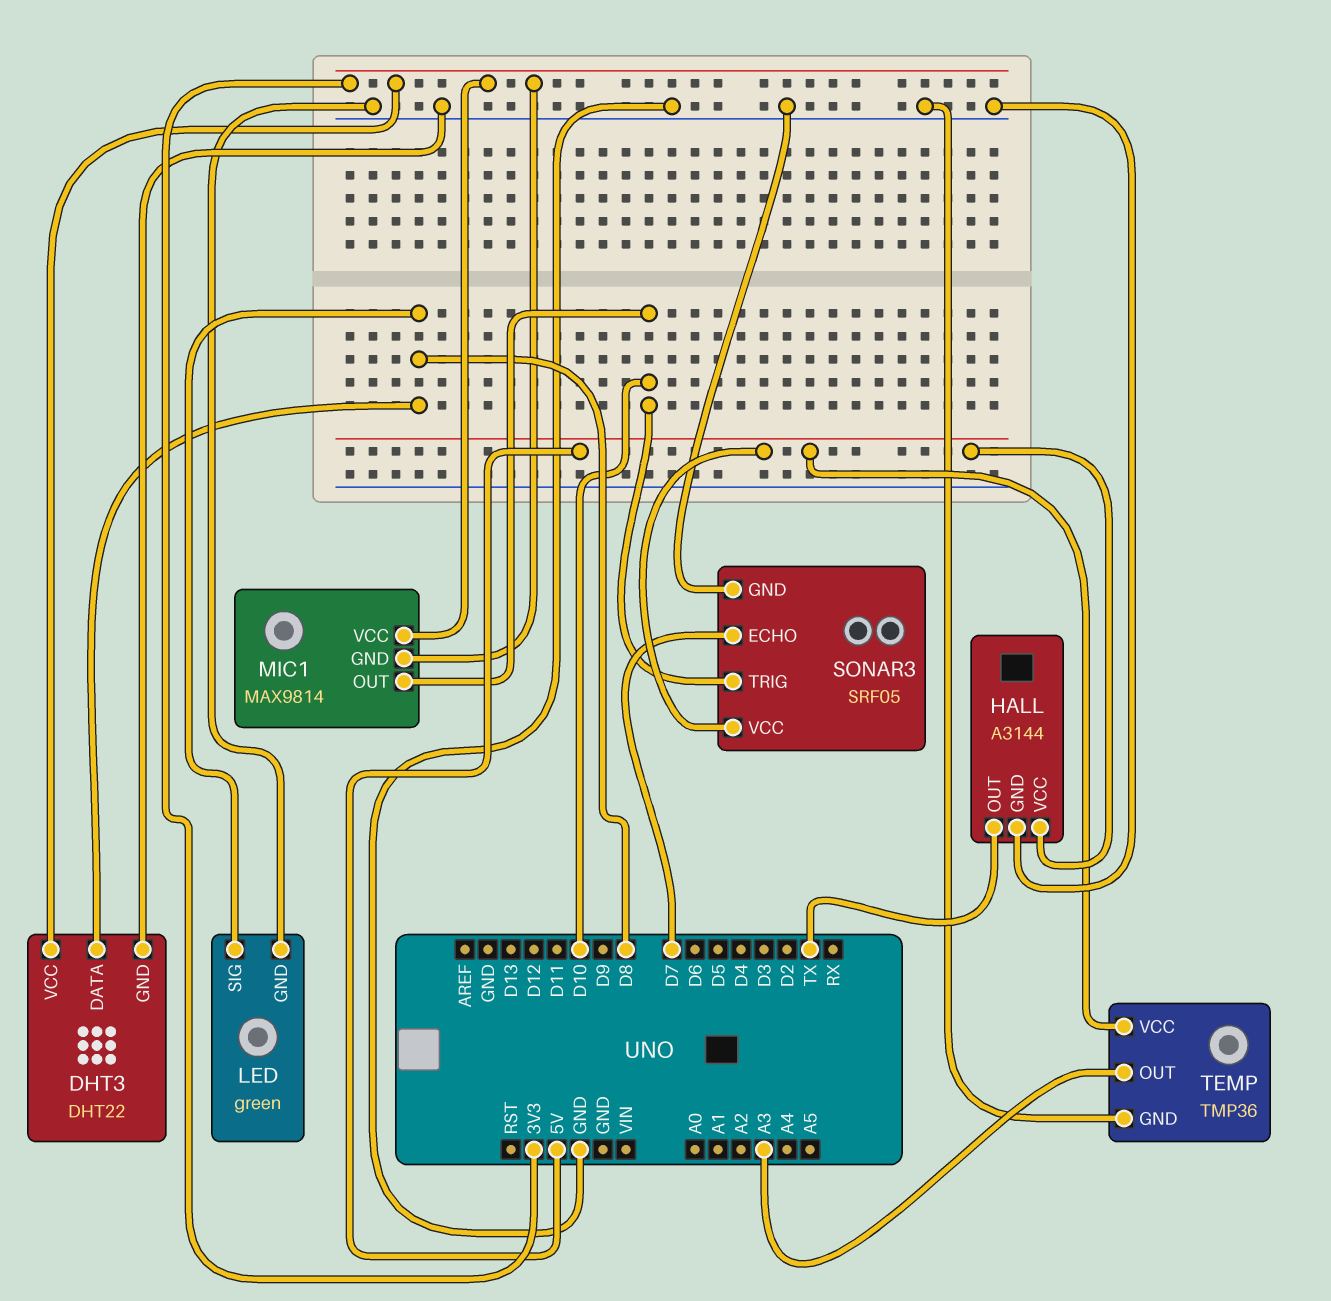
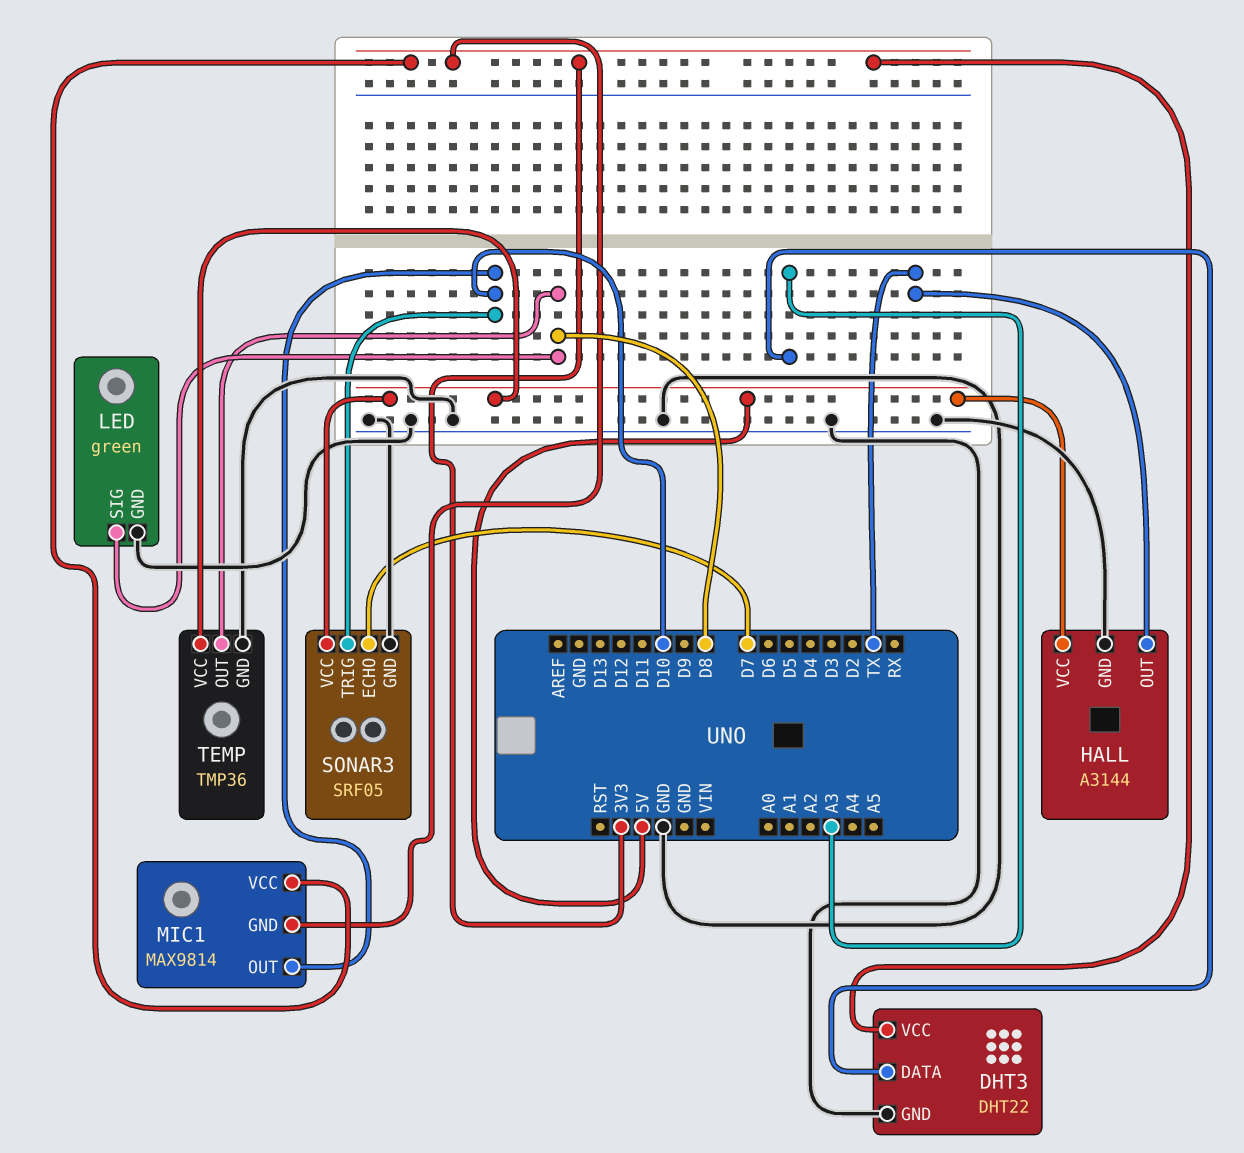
DHT3 pin DATA: D8 -> A3
TEMP pin OUT: A3 -> D8

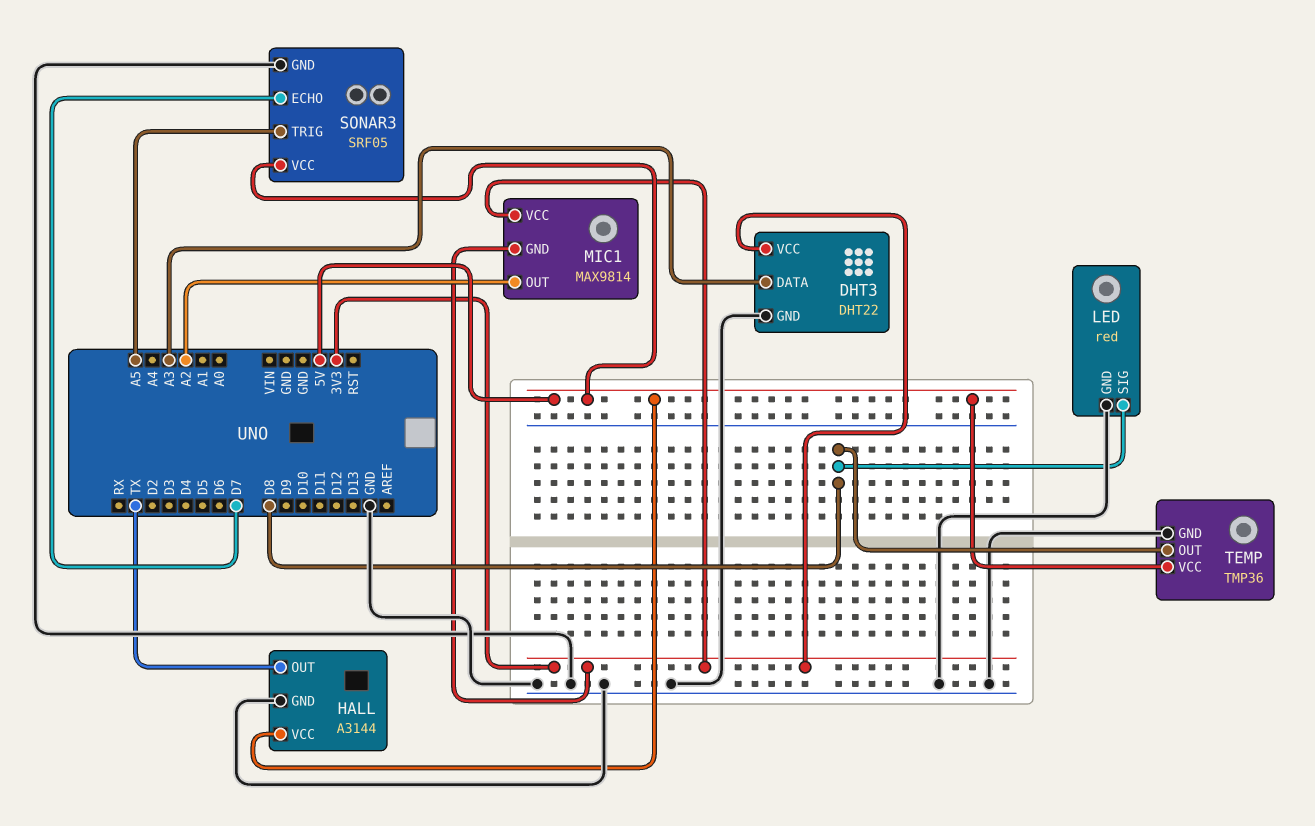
LED: green -> red
MIC1 pin OUT: D10 -> A2
SONAR3 pin TRIG: D10 -> A5

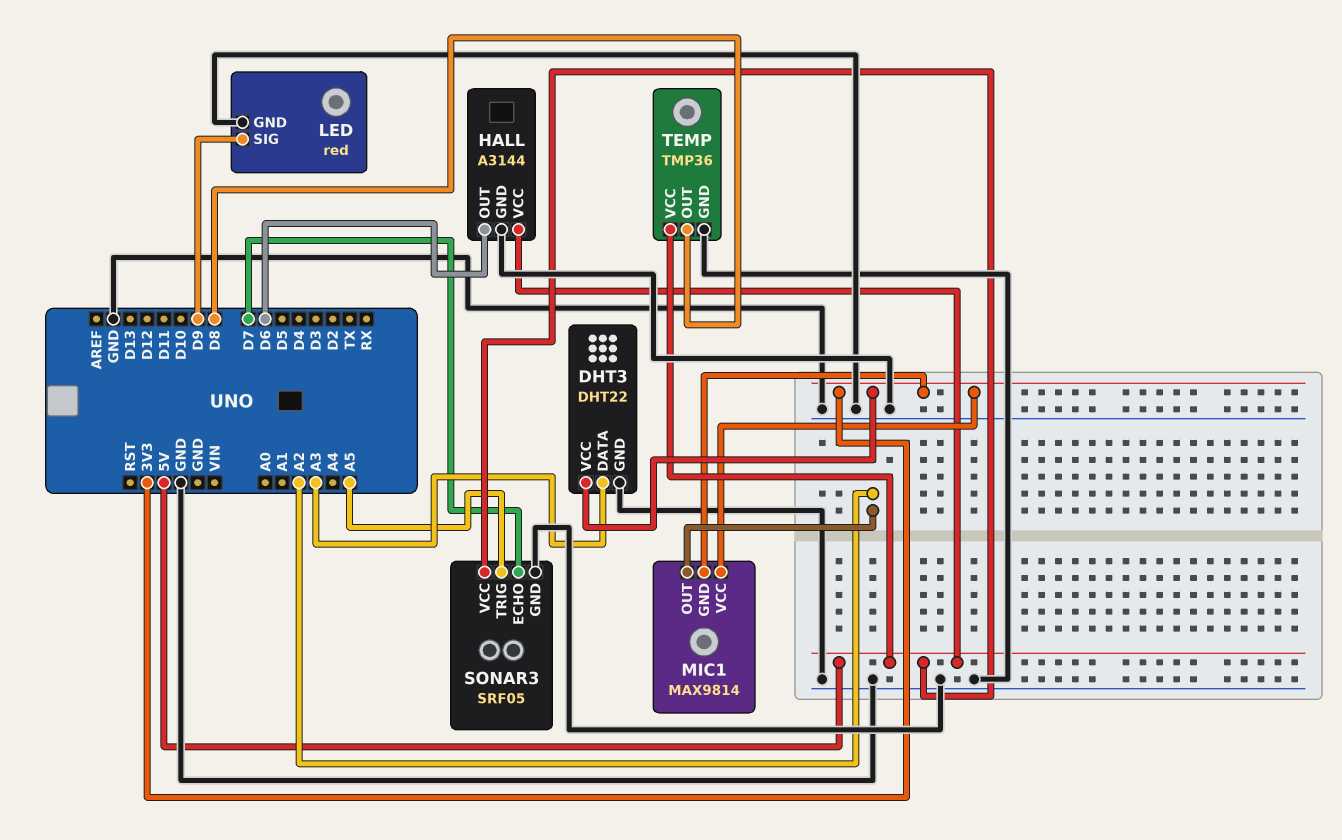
HALL pin OUT: TX -> D6
LED pin SIG: D8 -> D9

